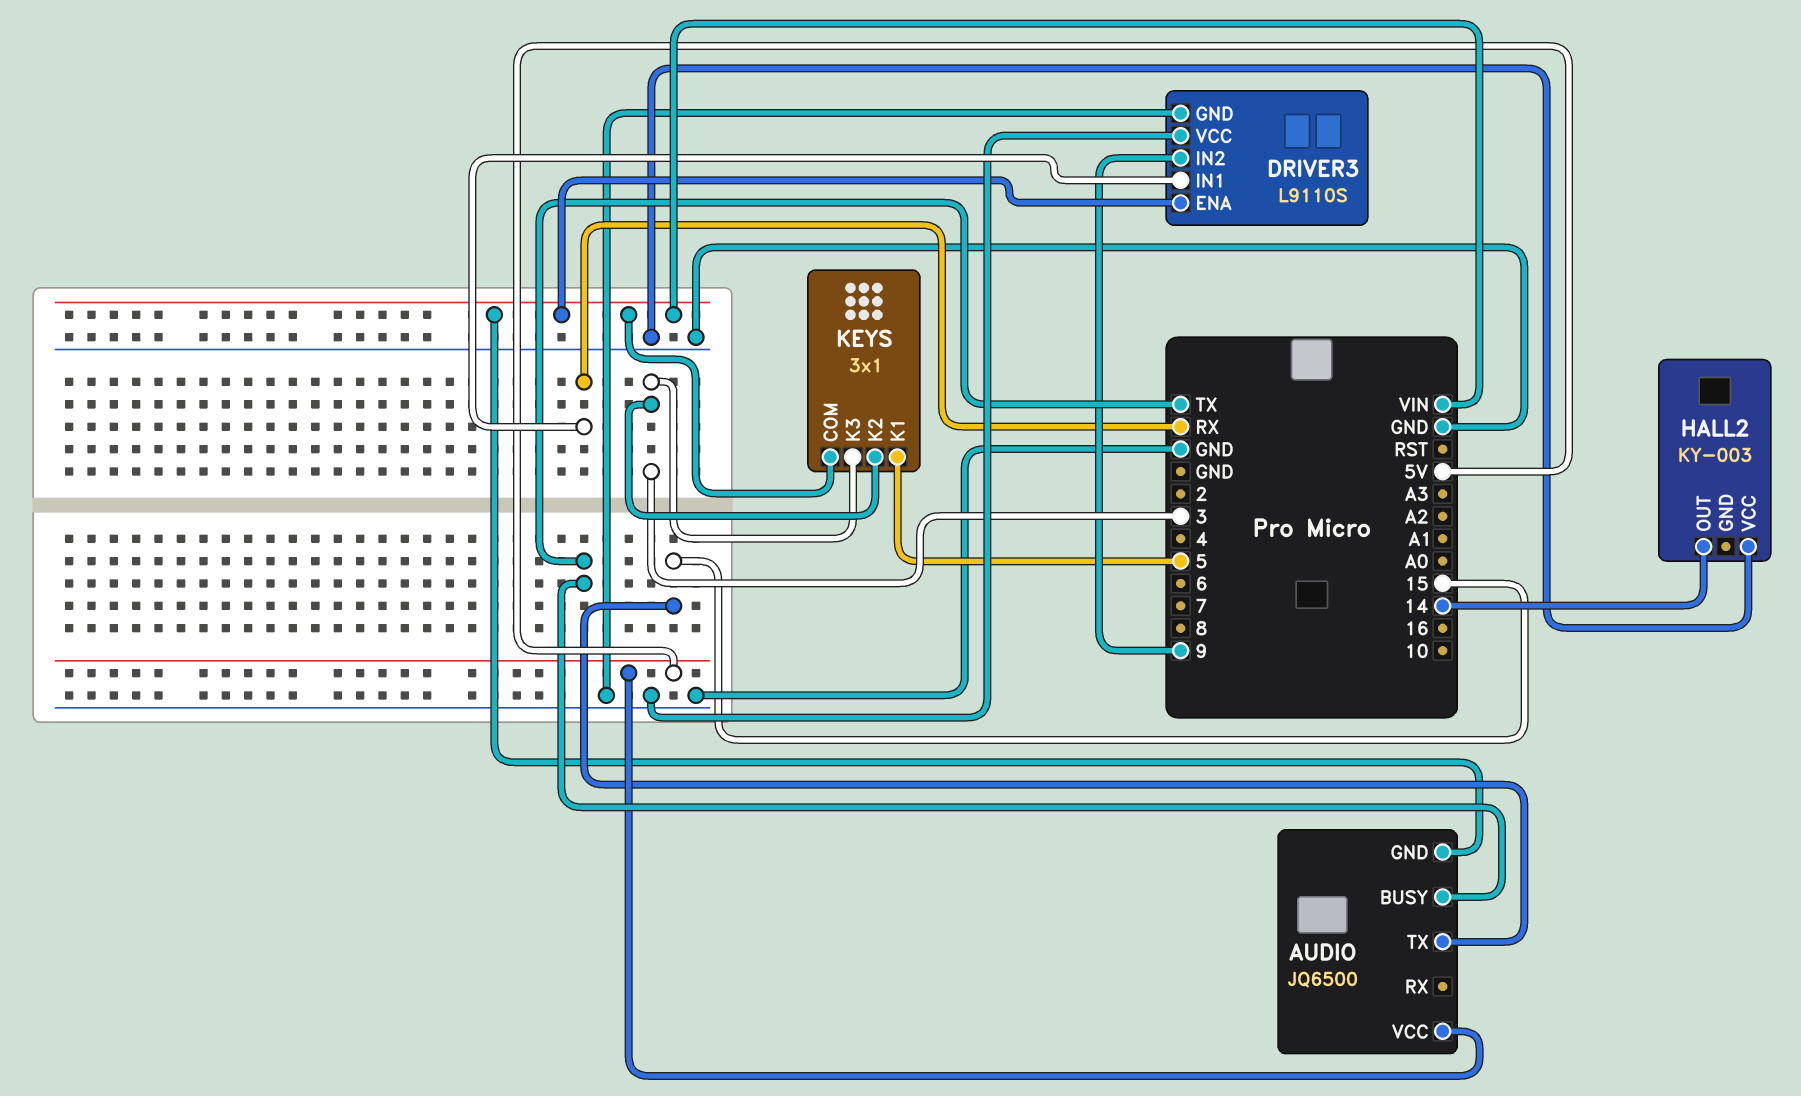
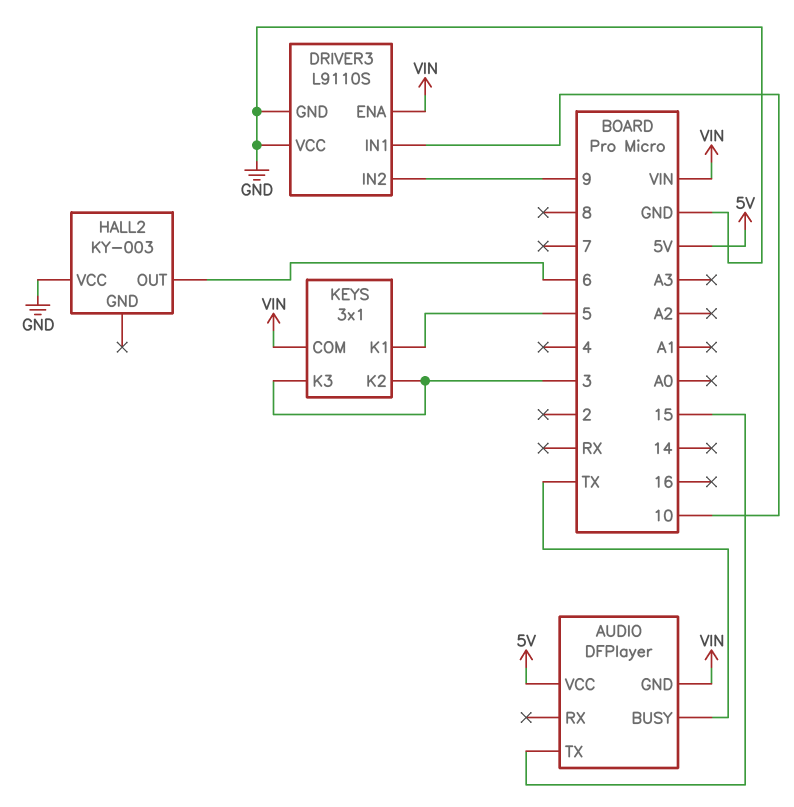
AUDIO: JQ6500 -> DFPlayer
DRIVER3 pin IN1: RX -> 10
HALL2 pin OUT: 14 -> 6

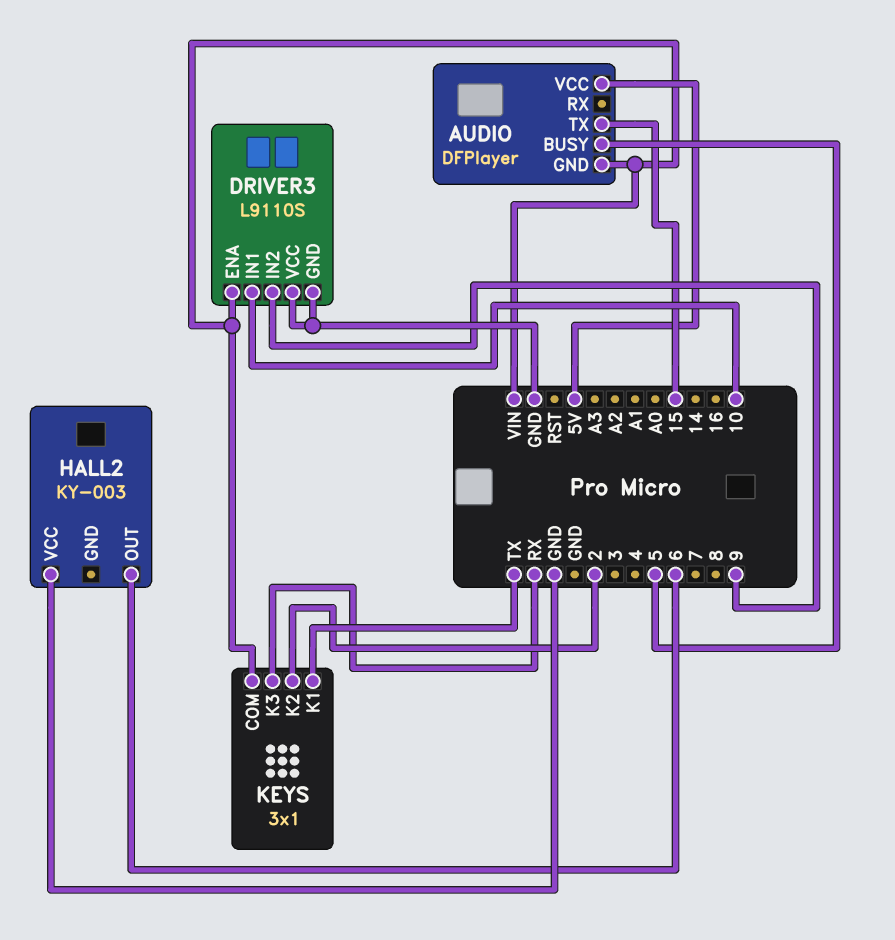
AUDIO pin BUSY: TX -> 5
KEYS pin K1: 5 -> TX
KEYS pin K2: 3 -> 2
KEYS pin K3: 3 -> RX

